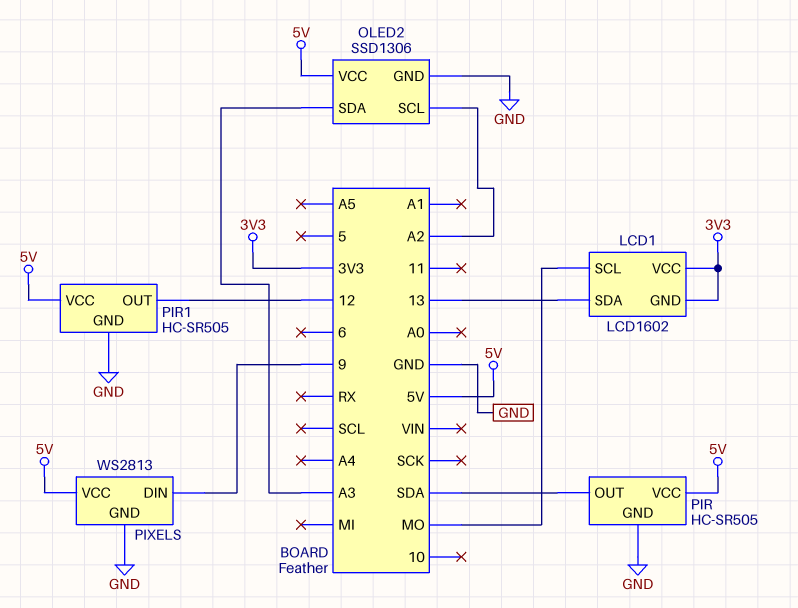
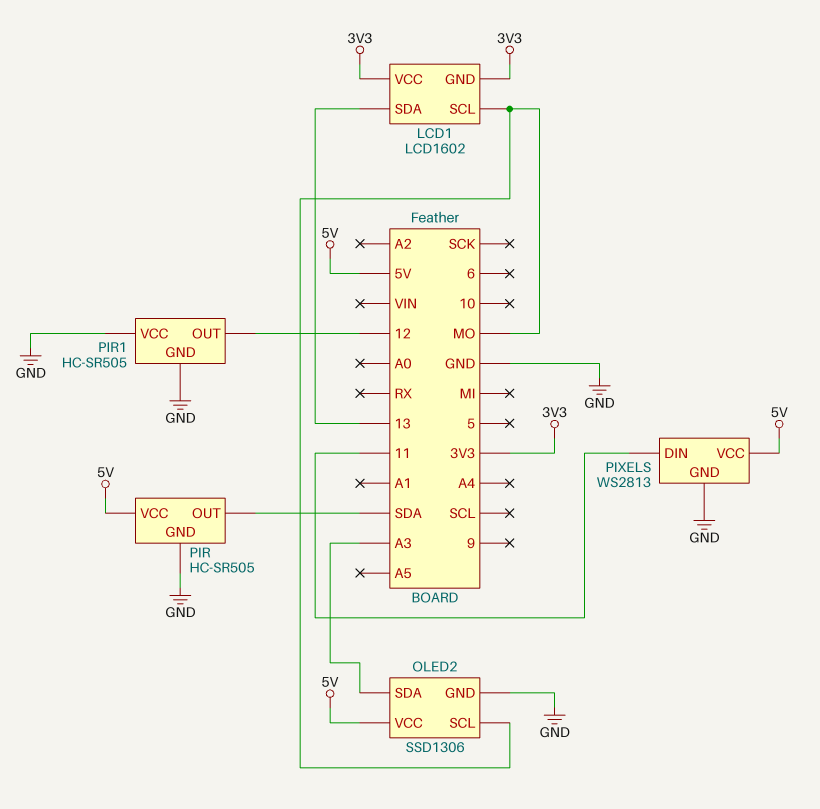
OLED2 pin SCL: A2 -> MO
PIR1 pin VCC: 5V -> GND
PIXELS pin DIN: 9 -> 11

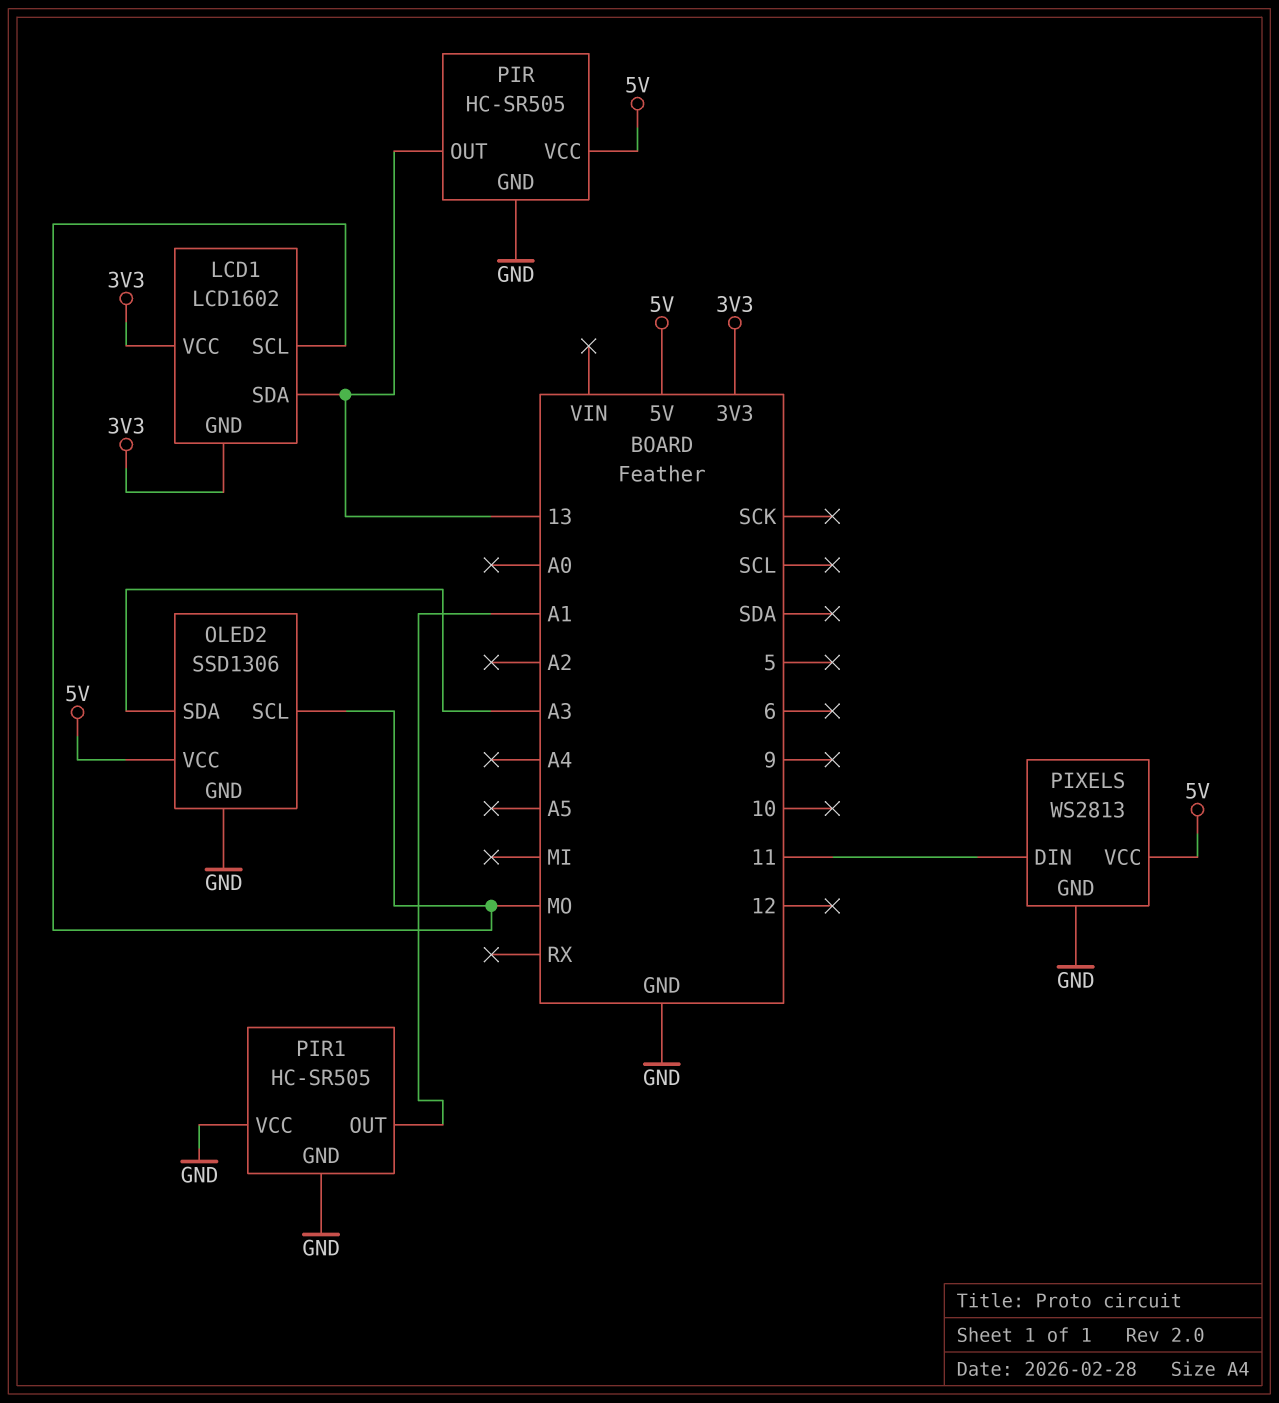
PIR pin OUT: SDA -> 13
PIR1 pin OUT: 12 -> A1

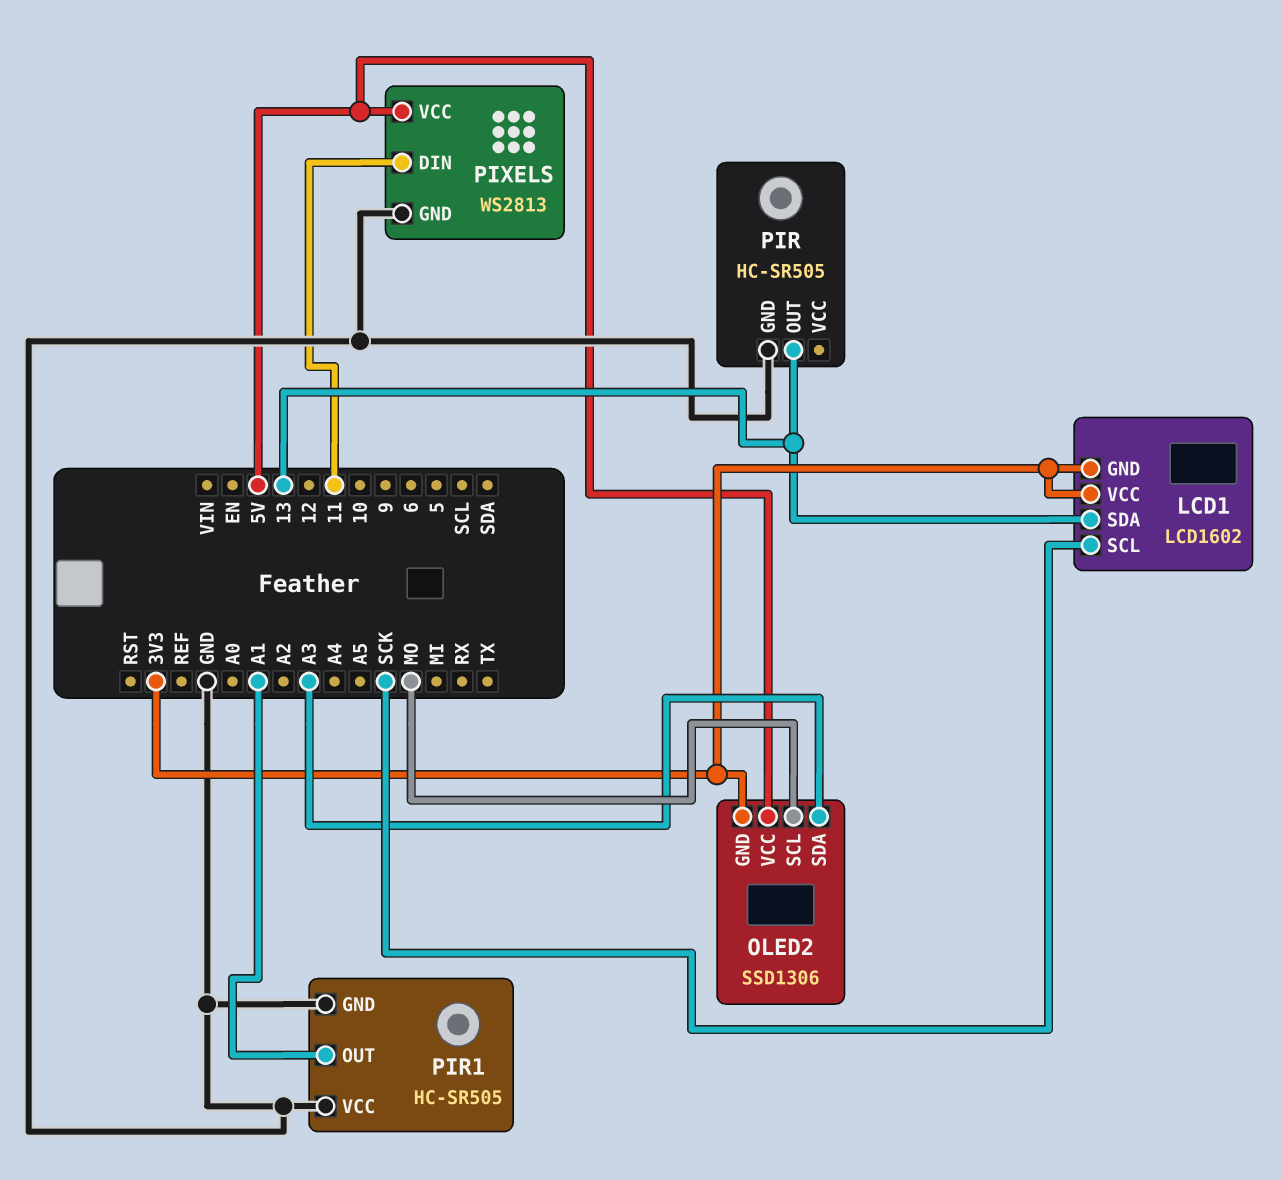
LCD1 pin SCL: MO -> SCK
OLED2 pin GND: GND -> 3V3
PIR pin VCC: 5V -> none

